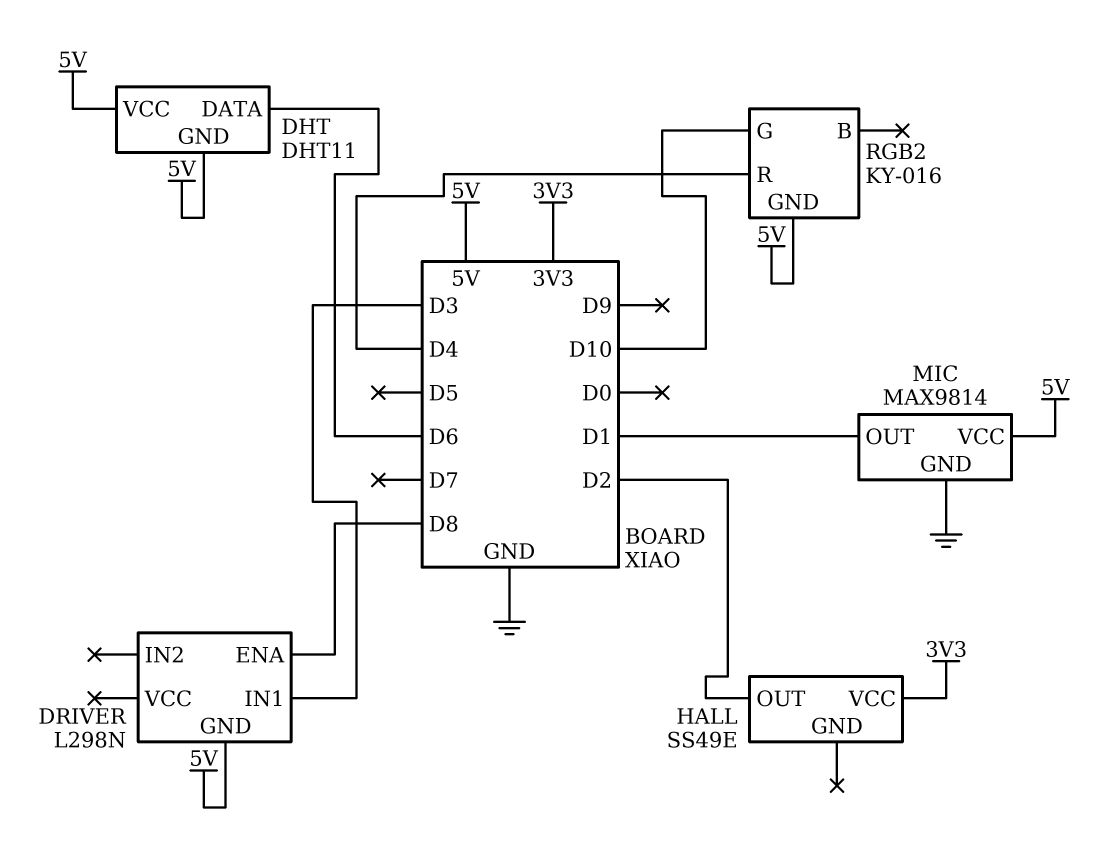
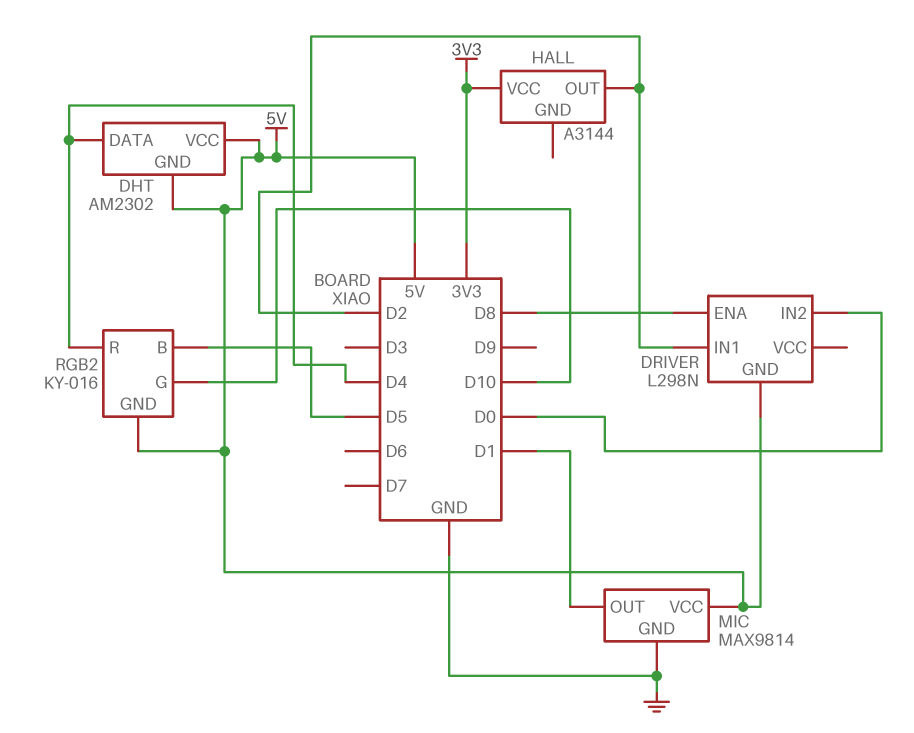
DHT: DHT11 -> AM2302
DHT pin DATA: D6 -> D4
DRIVER pin IN1: D3 -> D2
DRIVER pin IN2: none -> D0
HALL: SS49E -> A3144
RGB2 pin B: none -> D5

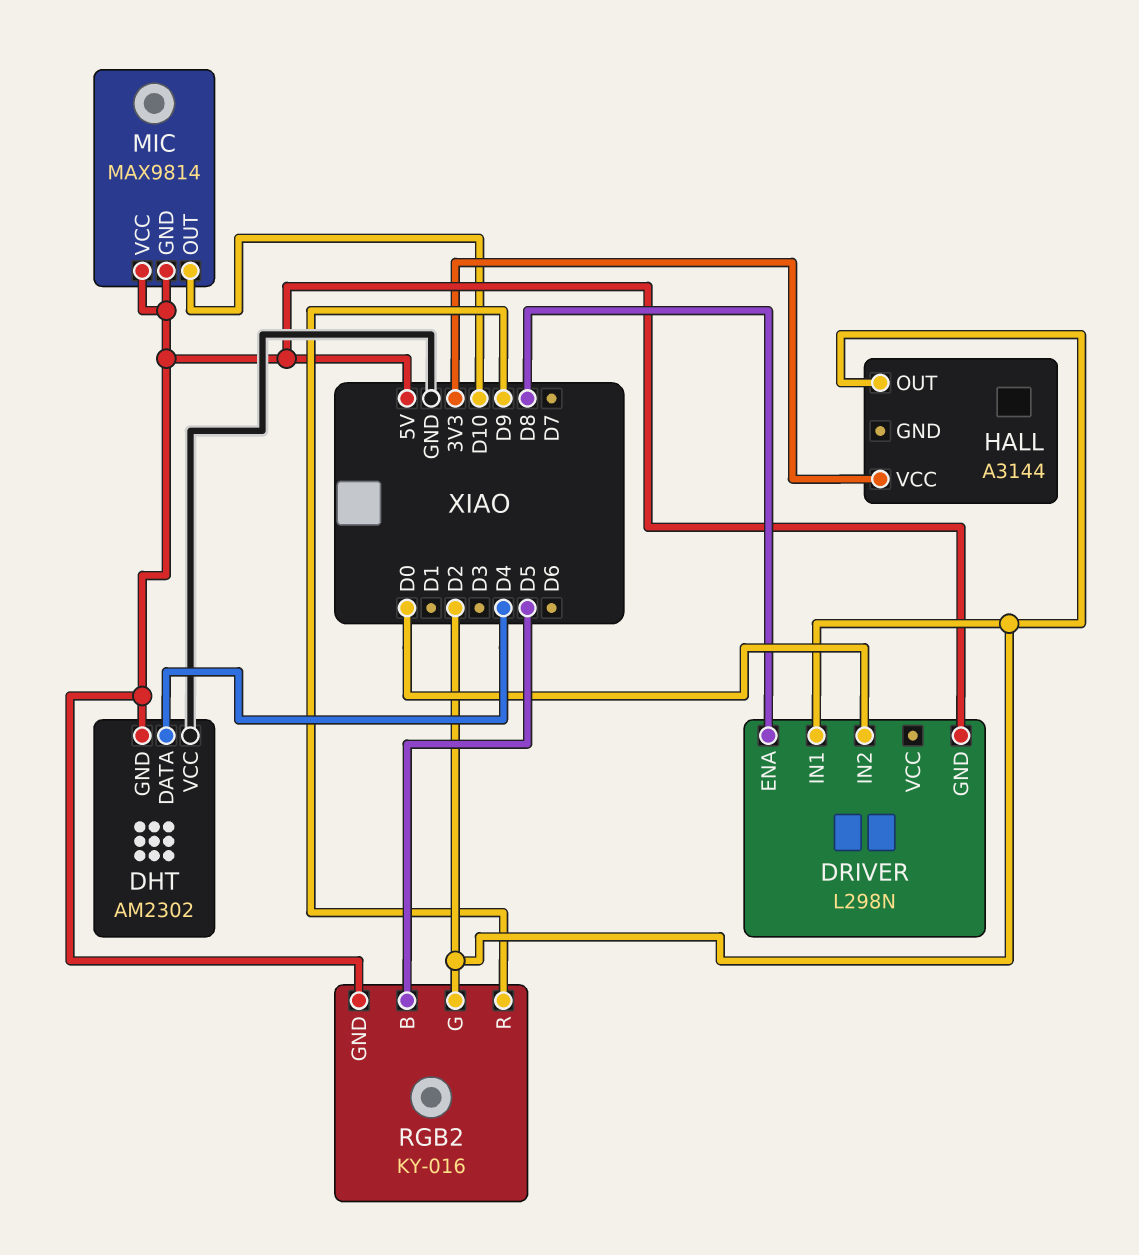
DHT pin VCC: 5V -> GND
MIC pin GND: GND -> 5V
MIC pin OUT: D1 -> D10
RGB2 pin G: D10 -> D2
RGB2 pin R: D4 -> D9

